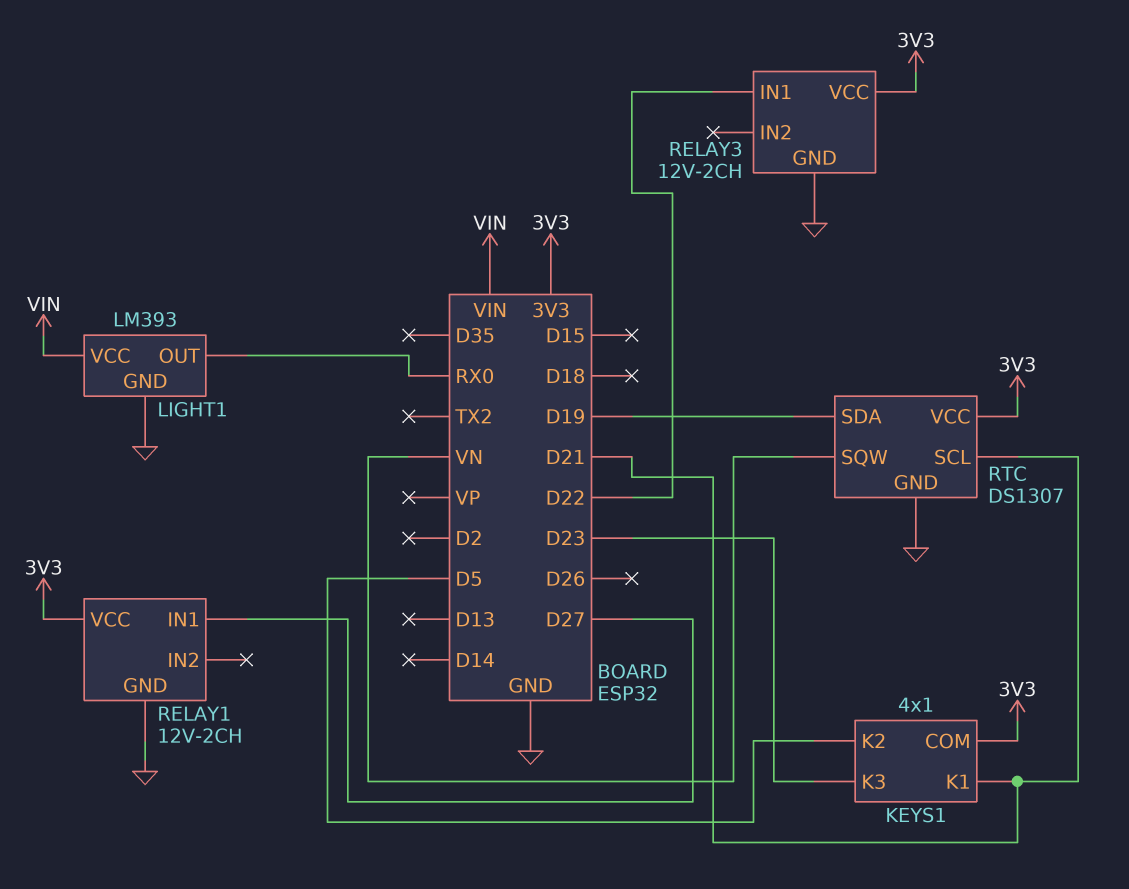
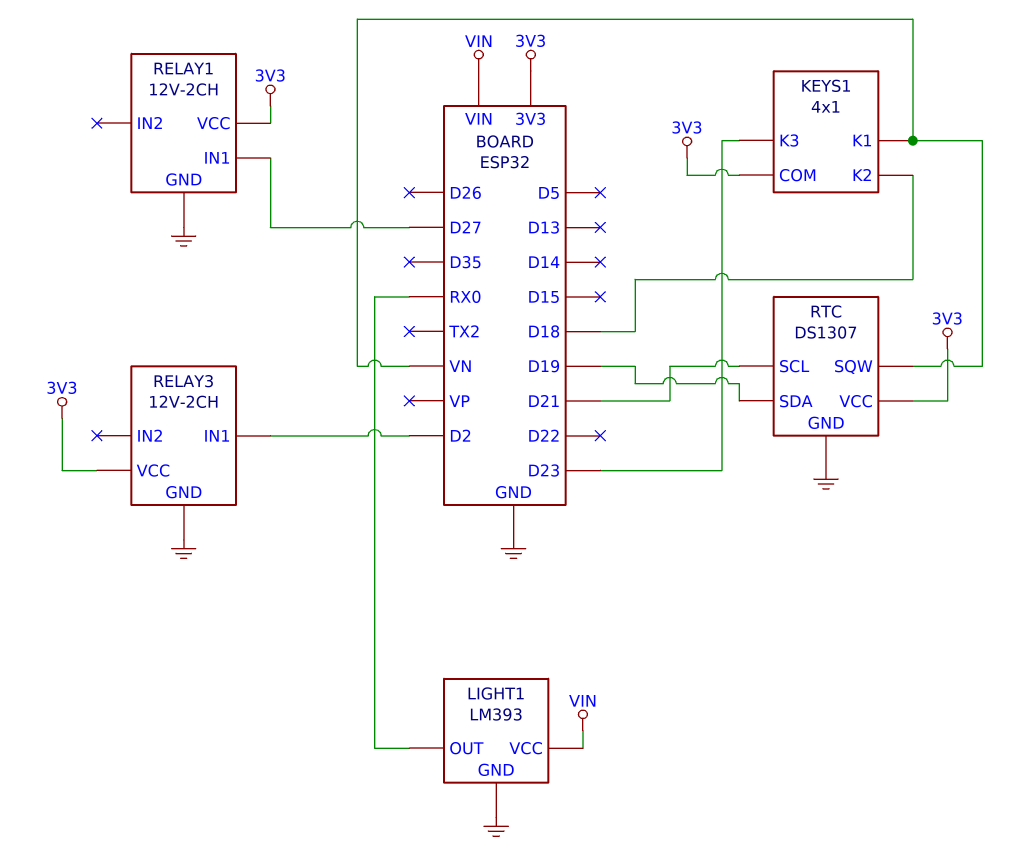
KEYS1 pin K1: D21 -> VN
KEYS1 pin K2: D5 -> D18
RELAY3 pin IN1: D22 -> D2

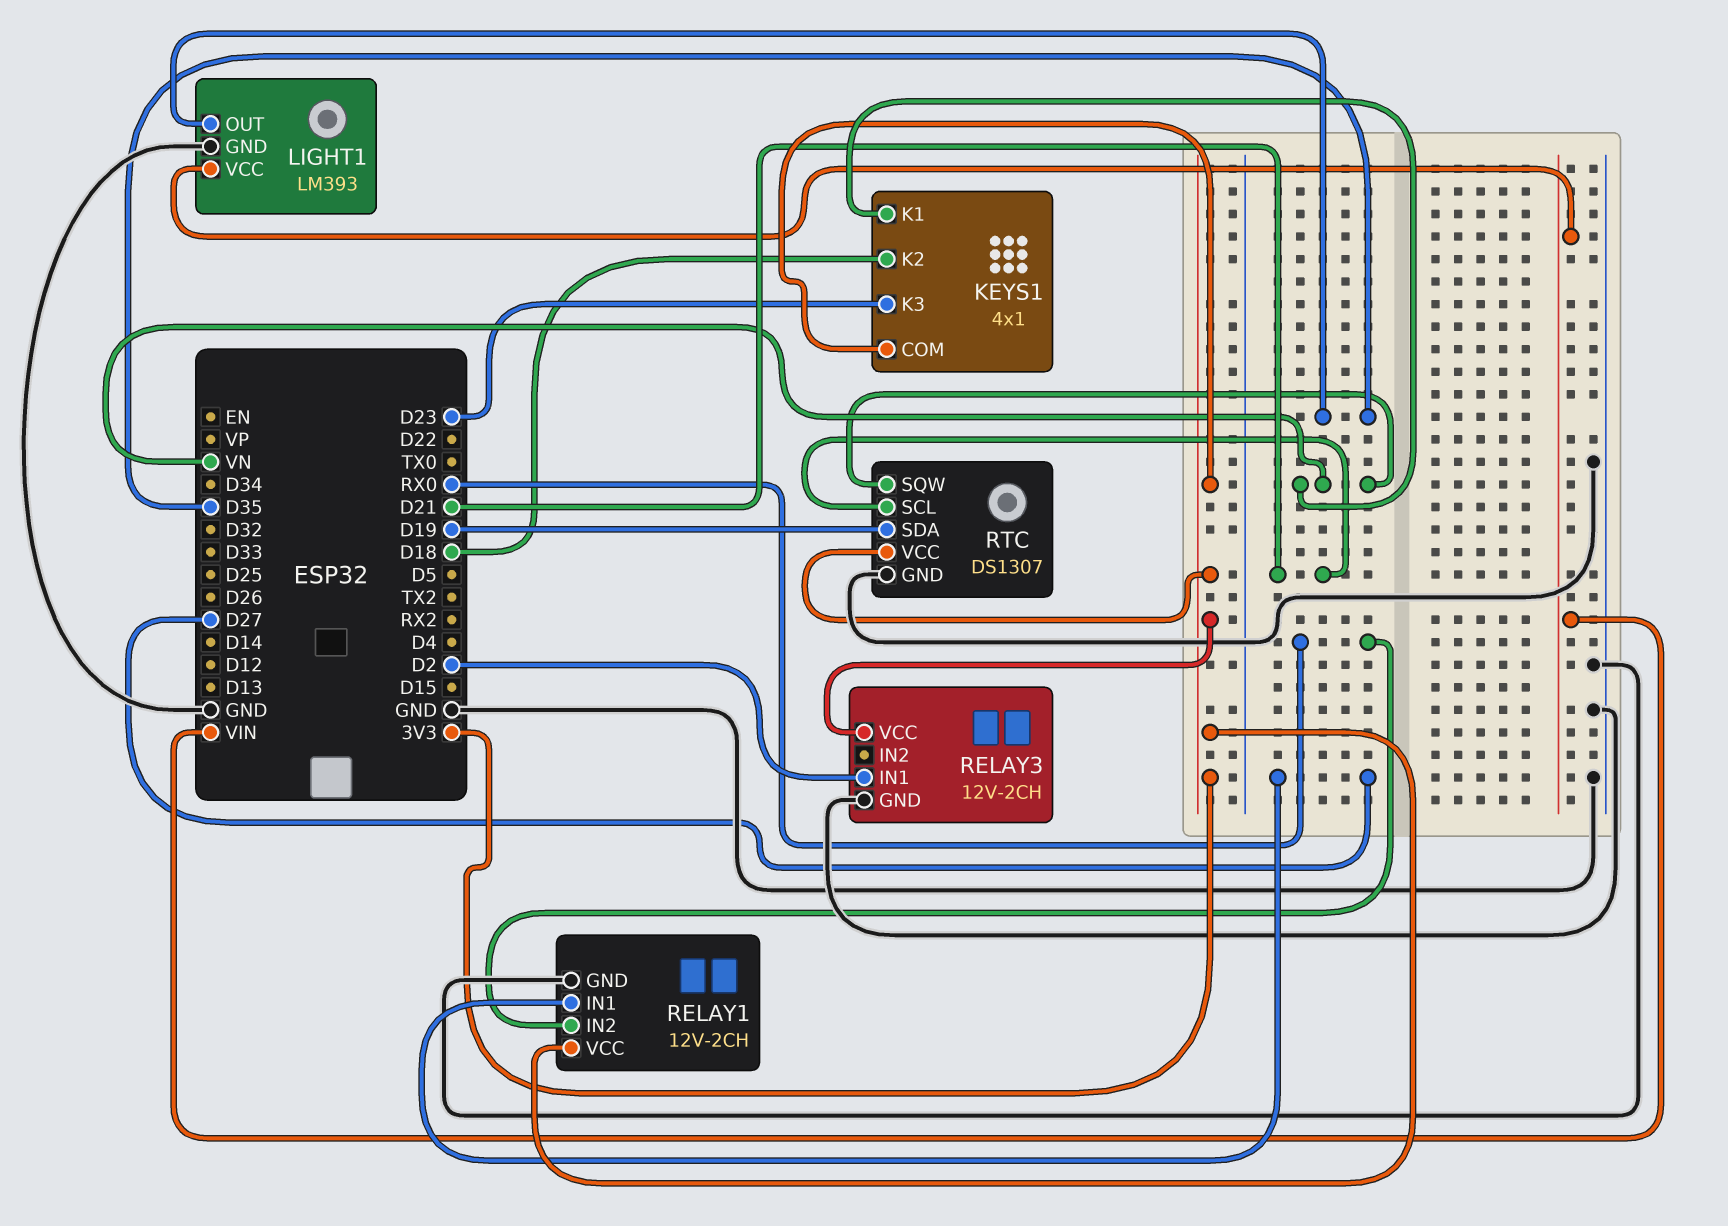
LIGHT1 pin OUT: RX0 -> D35
RELAY1 pin IN2: none -> RX0

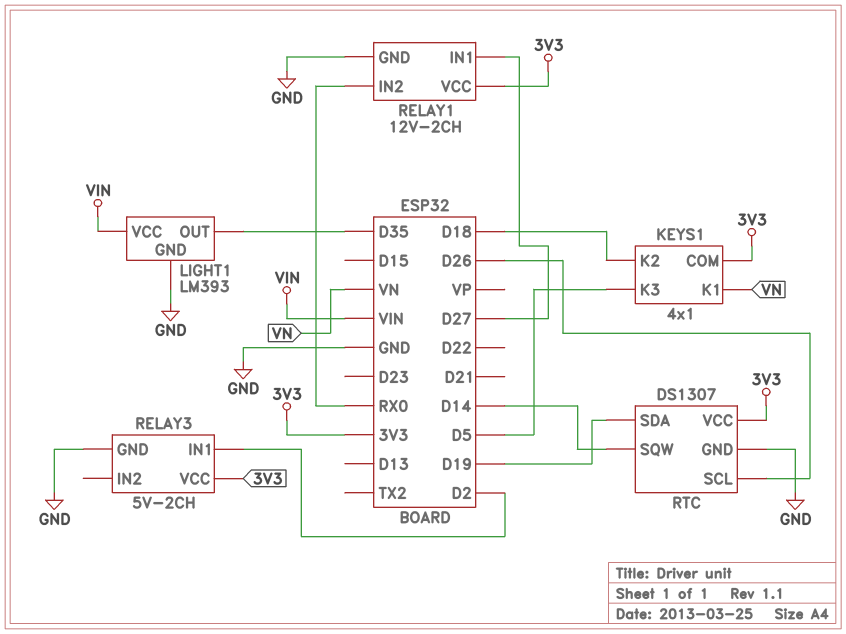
KEYS1 pin K3: D23 -> D5
RELAY3: 12V-2CH -> 5V-2CH
RTC pin SCL: D21 -> D26
RTC pin SQW: VN -> D14

